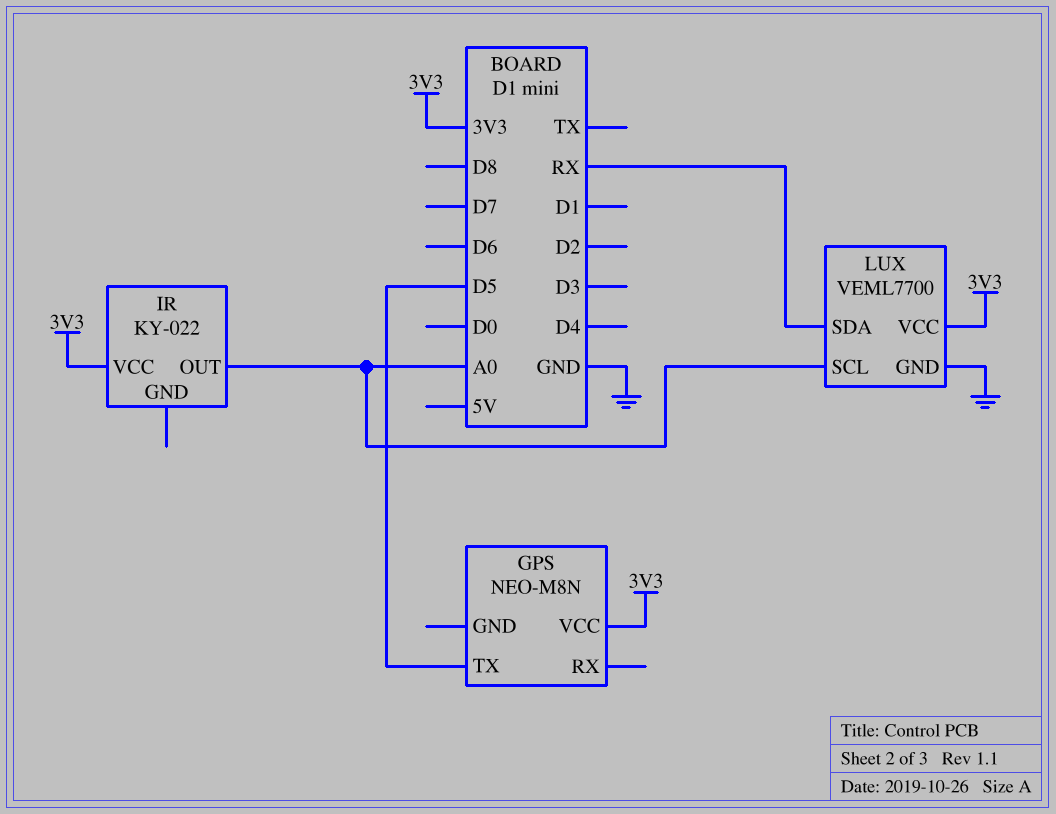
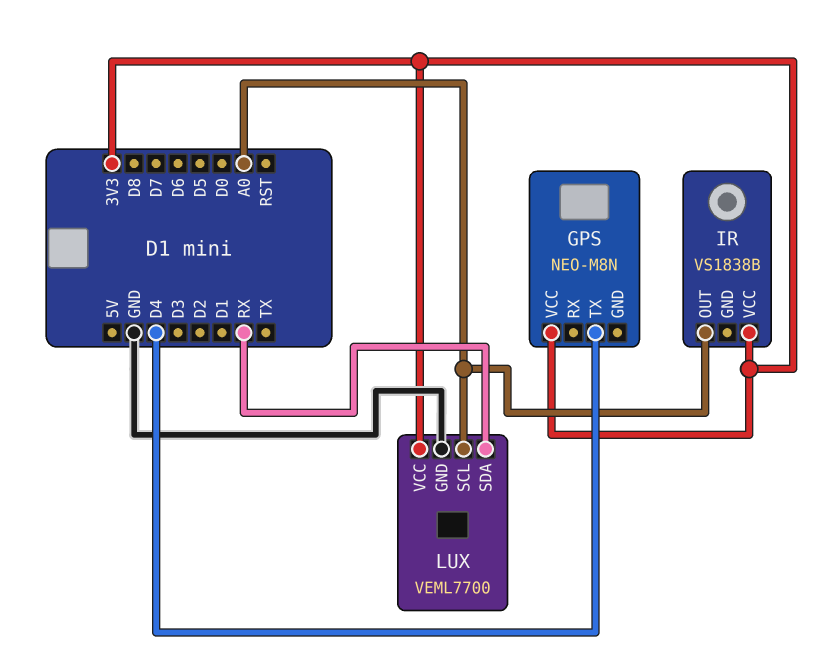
GPS pin TX: D5 -> D4
IR: KY-022 -> VS1838B

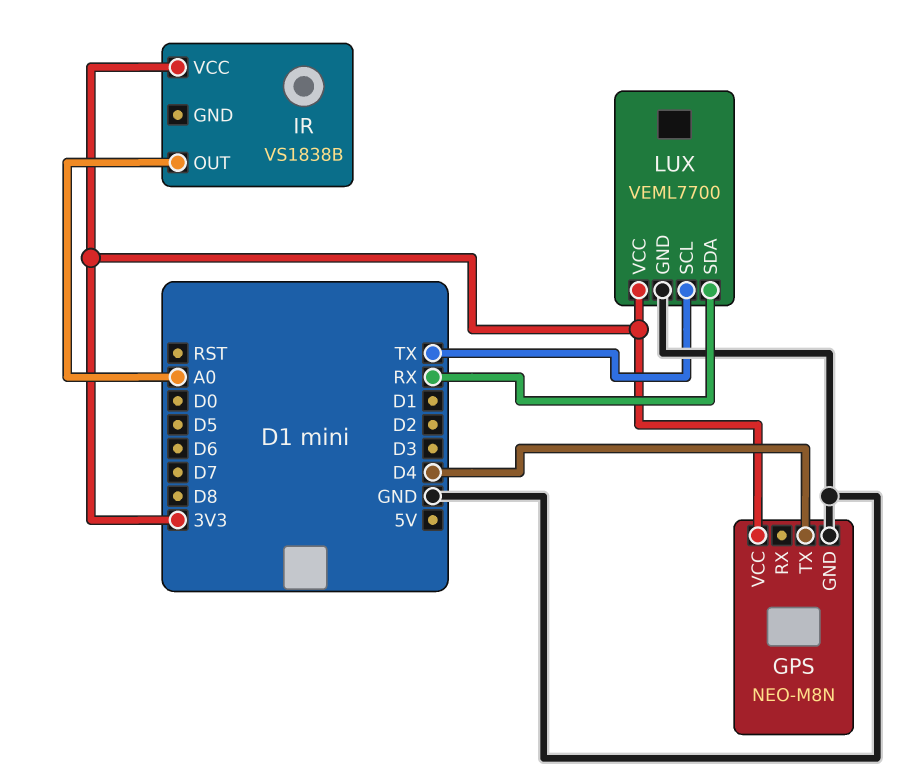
GPS pin GND: none -> GND
LUX pin SCL: A0 -> TX

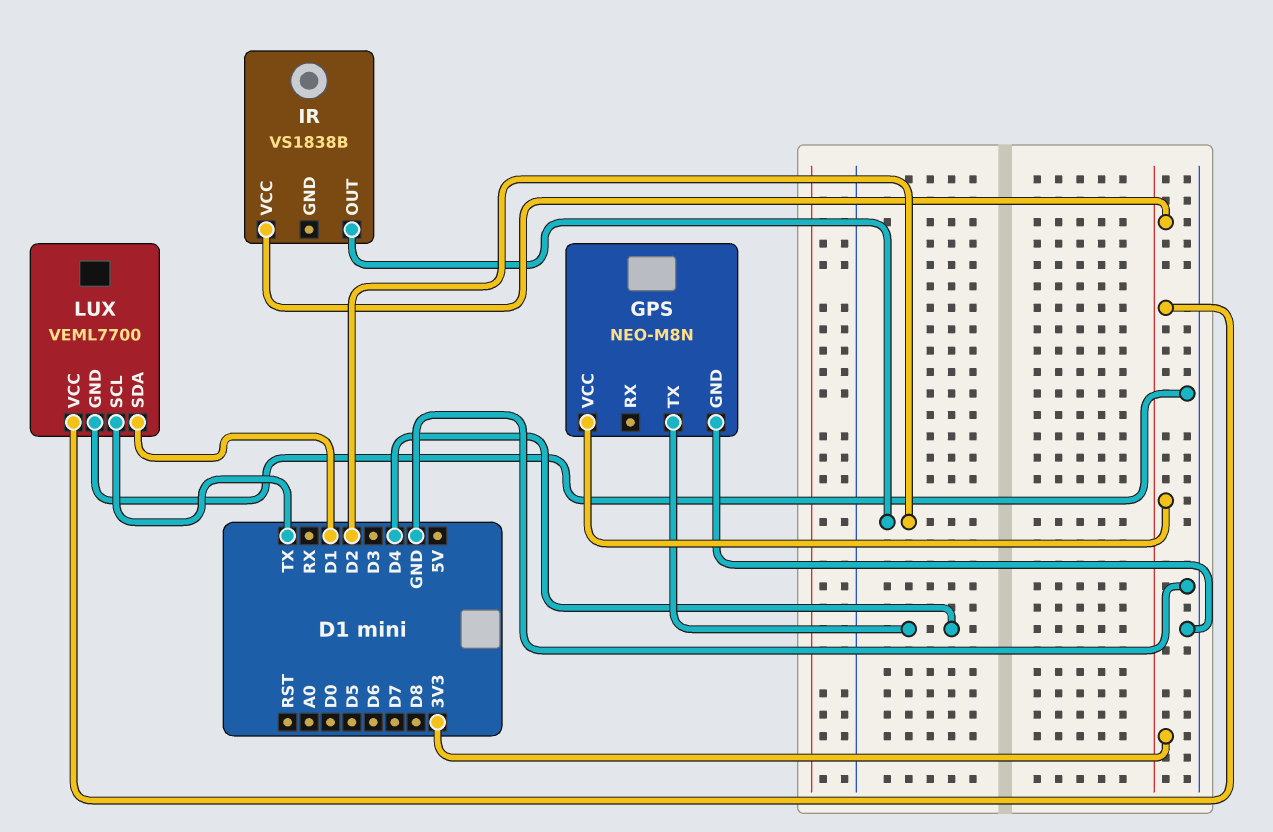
IR pin OUT: A0 -> D2
LUX pin SDA: RX -> D1

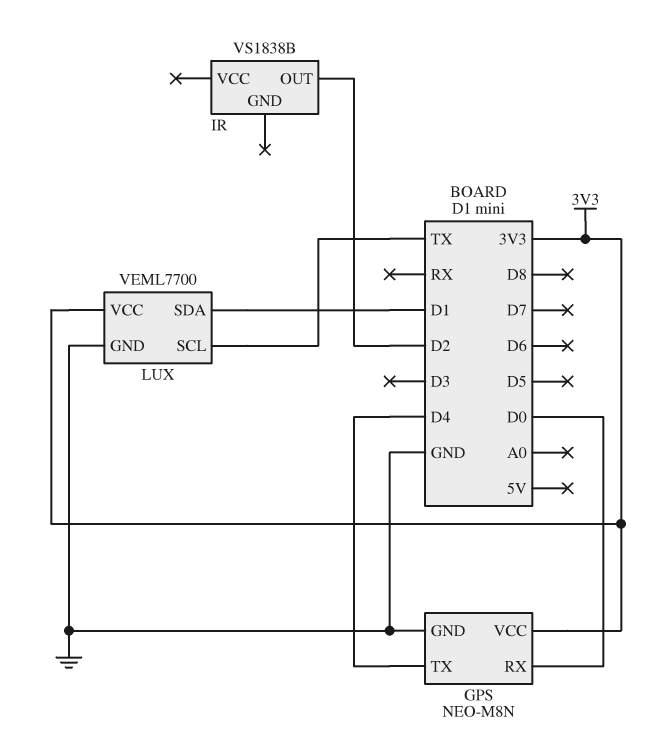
GPS pin RX: none -> D0
IR pin VCC: 3V3 -> none

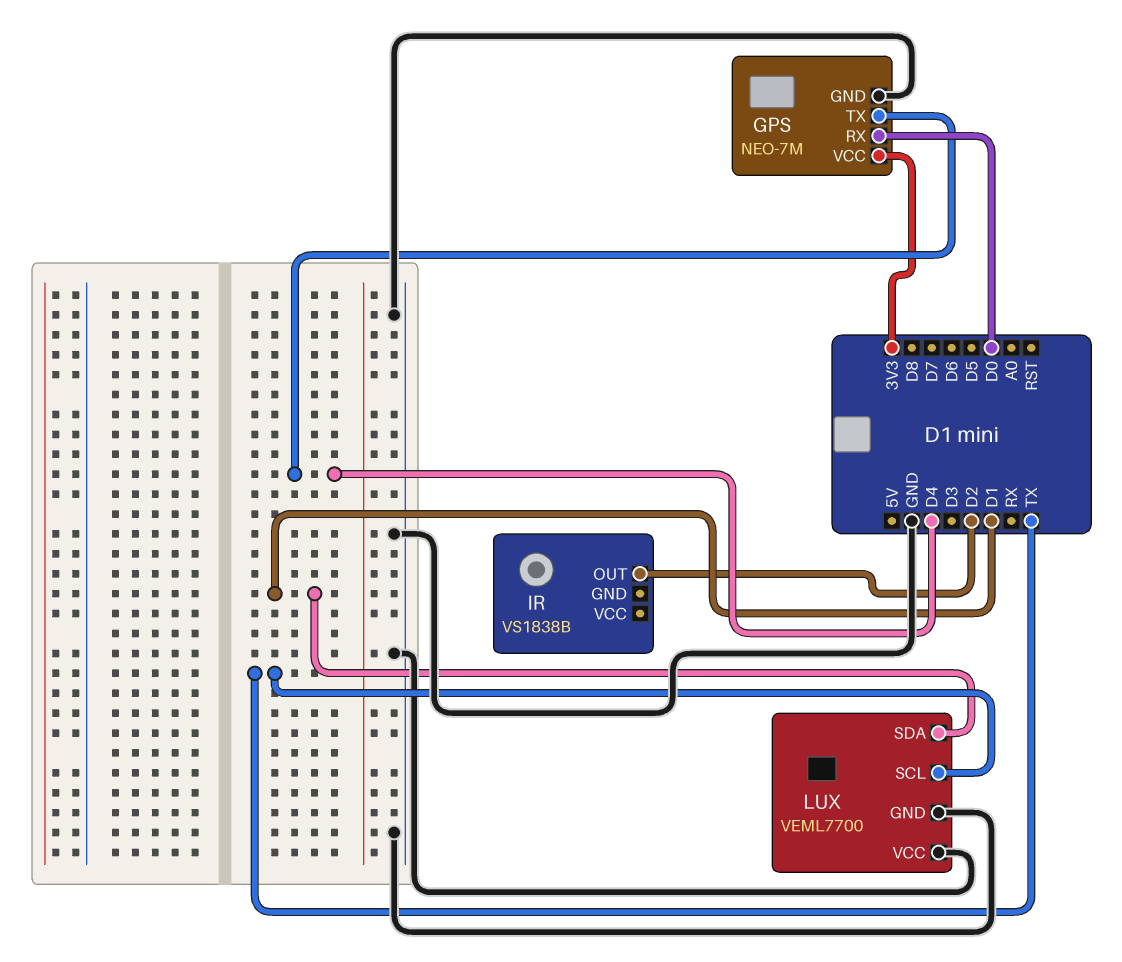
GPS: NEO-M8N -> NEO-7M
LUX pin VCC: 3V3 -> GND

